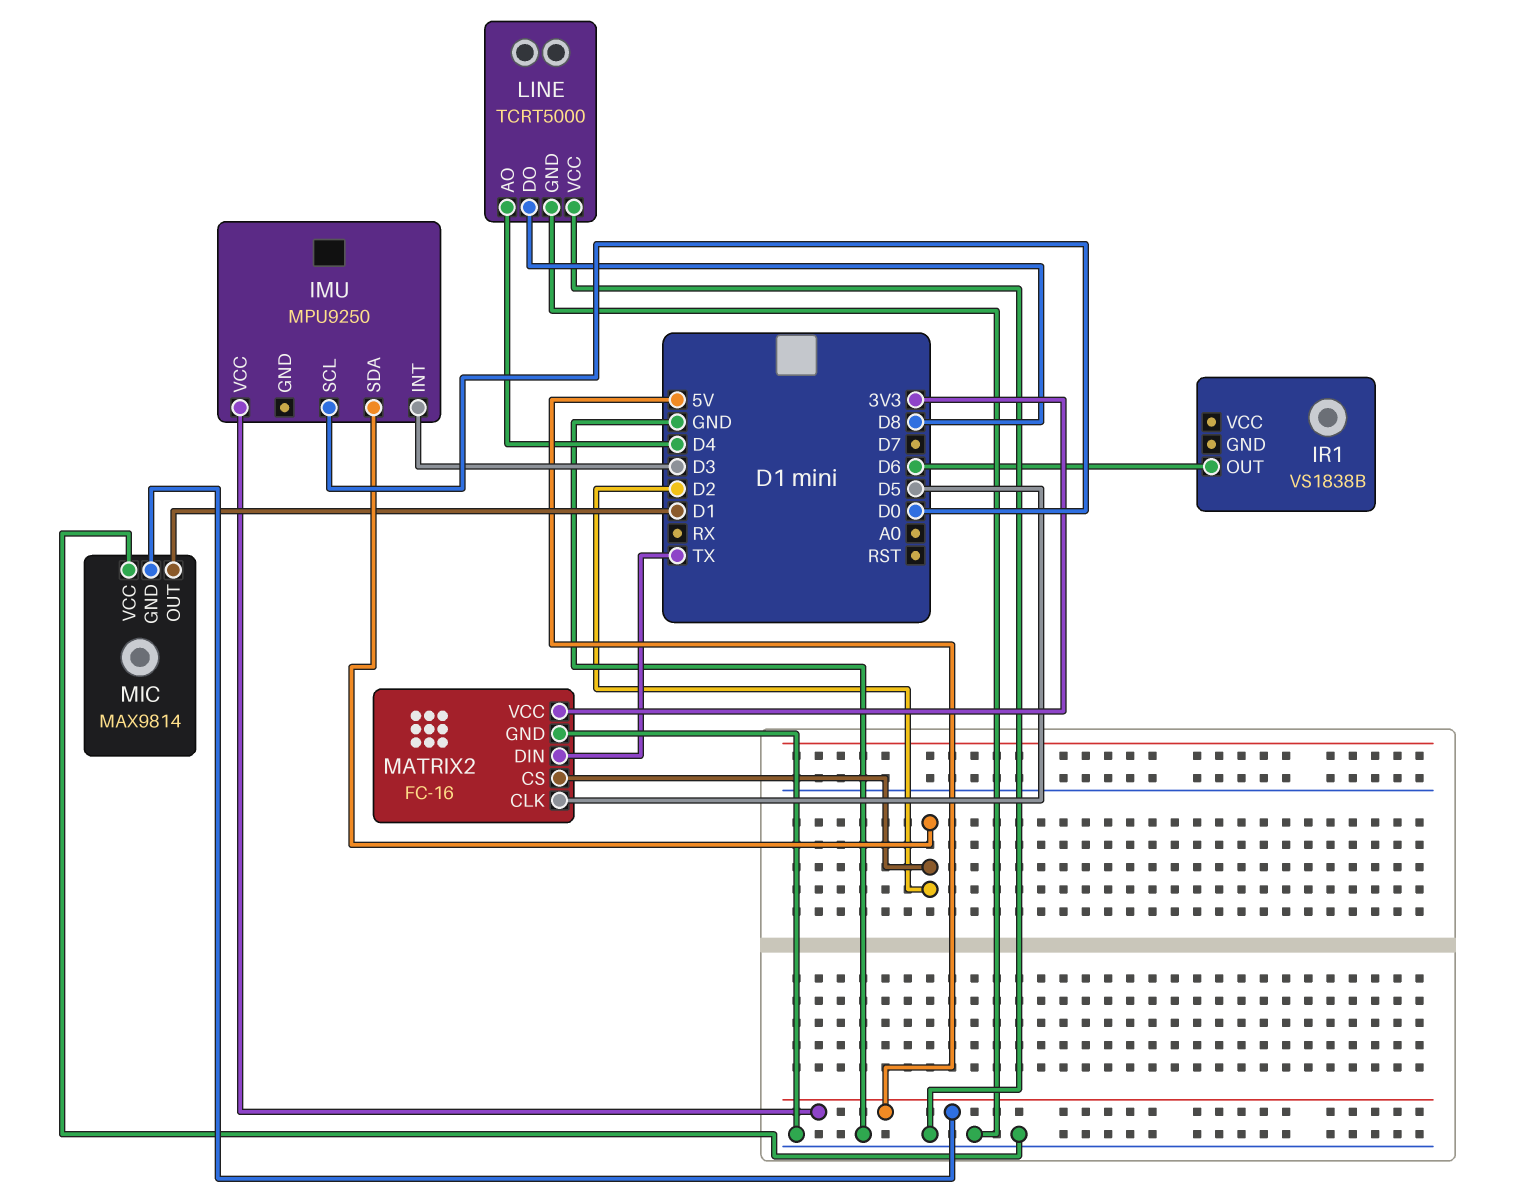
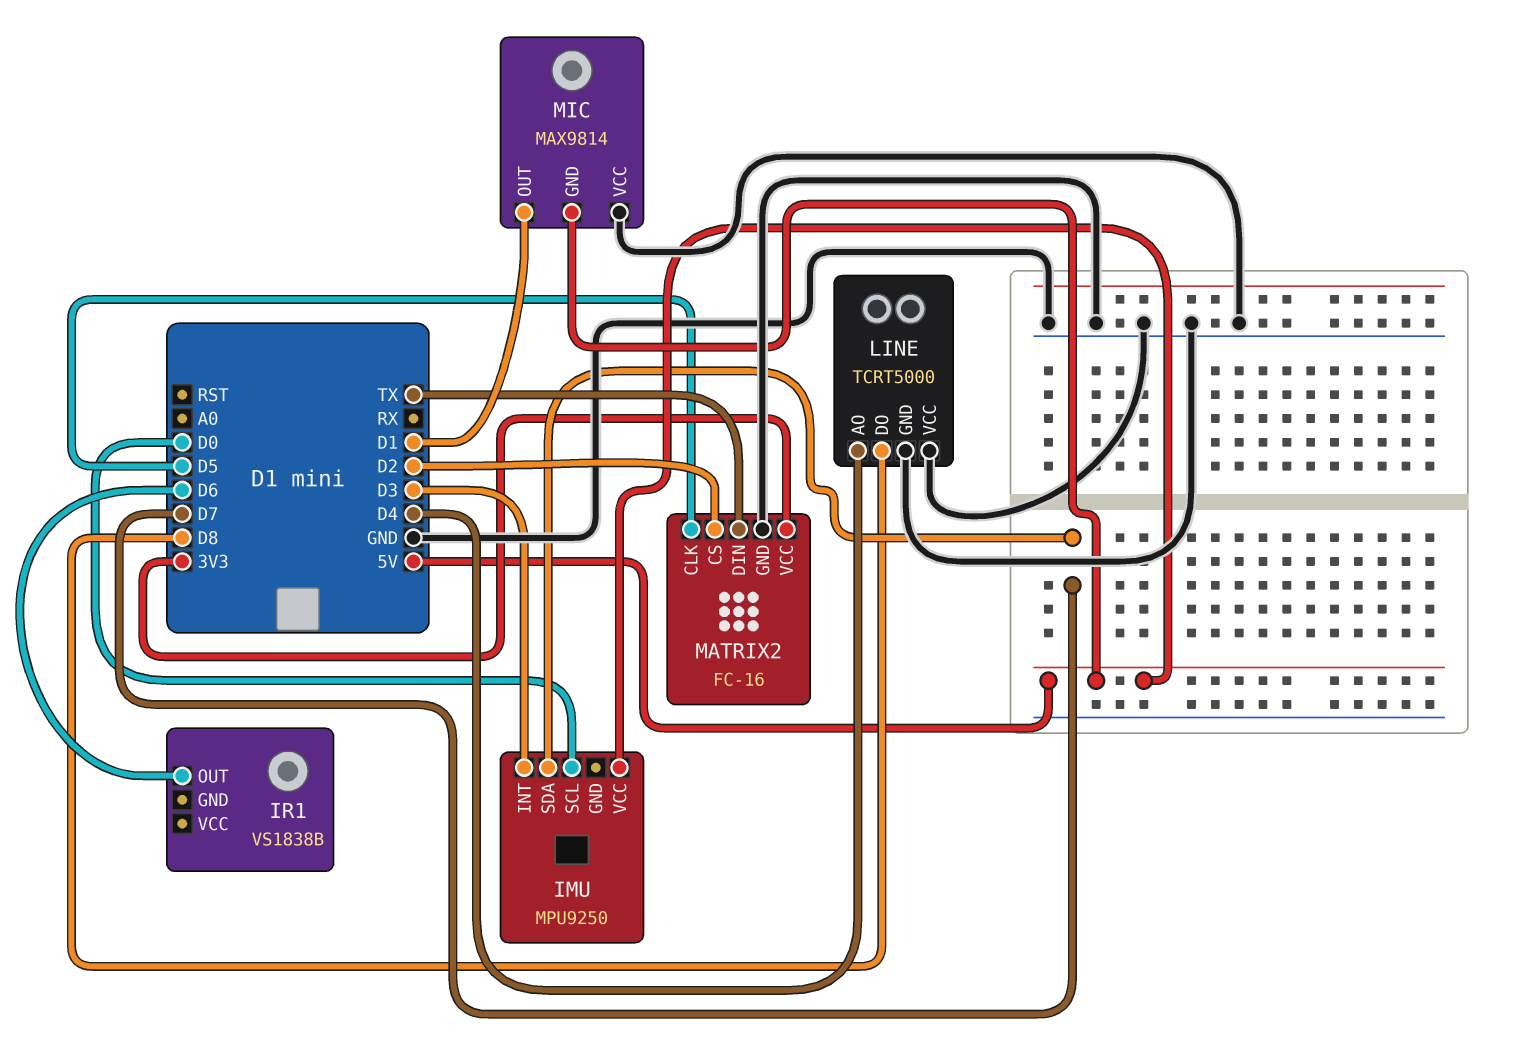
IMU pin SDA: D2 -> D7

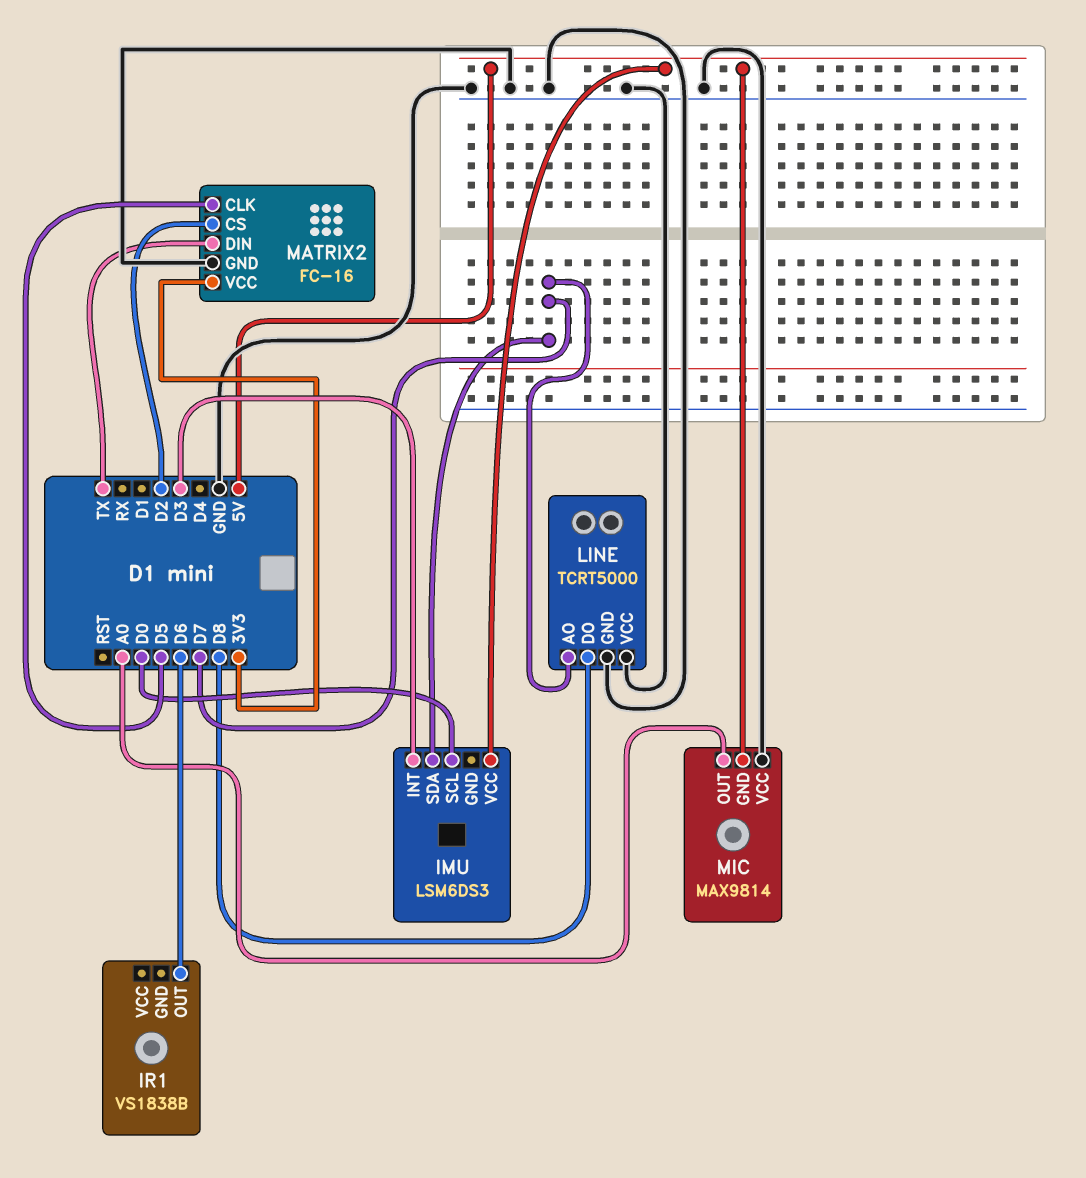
IMU: MPU9250 -> LSM6DS3
LINE pin AO: D4 -> D7
MIC pin OUT: D1 -> A0

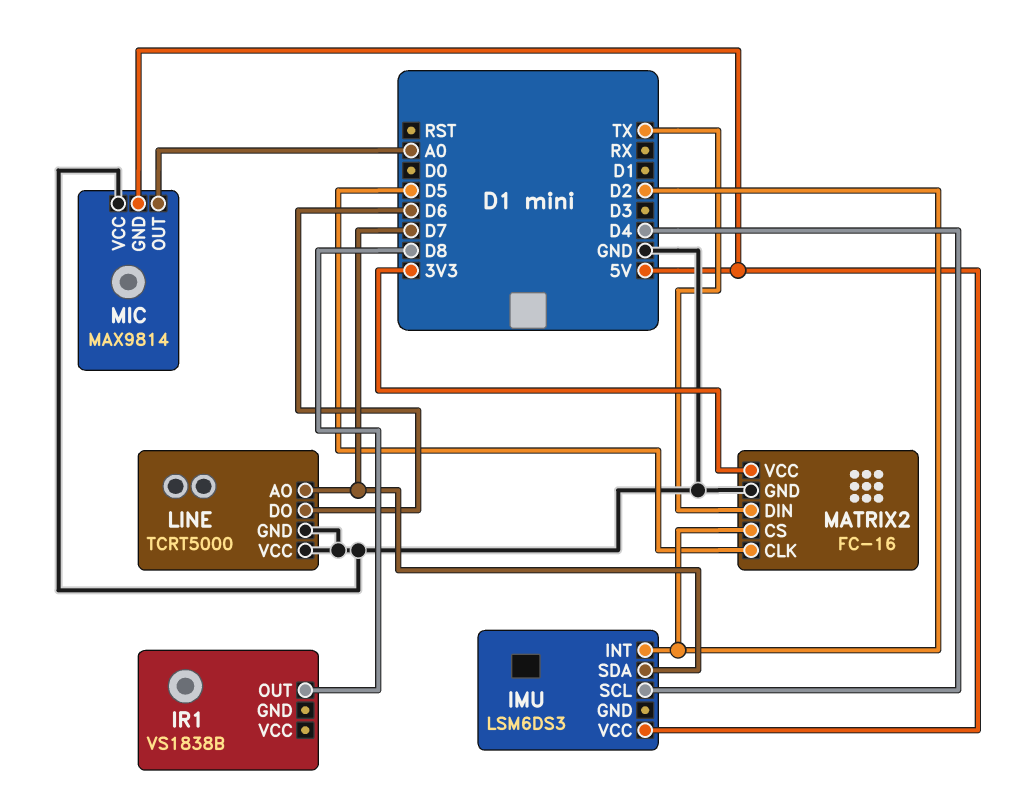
IMU pin INT: D3 -> D2
IMU pin SCL: D0 -> D4
IR1 pin OUT: D6 -> D8
LINE pin DO: D8 -> D6

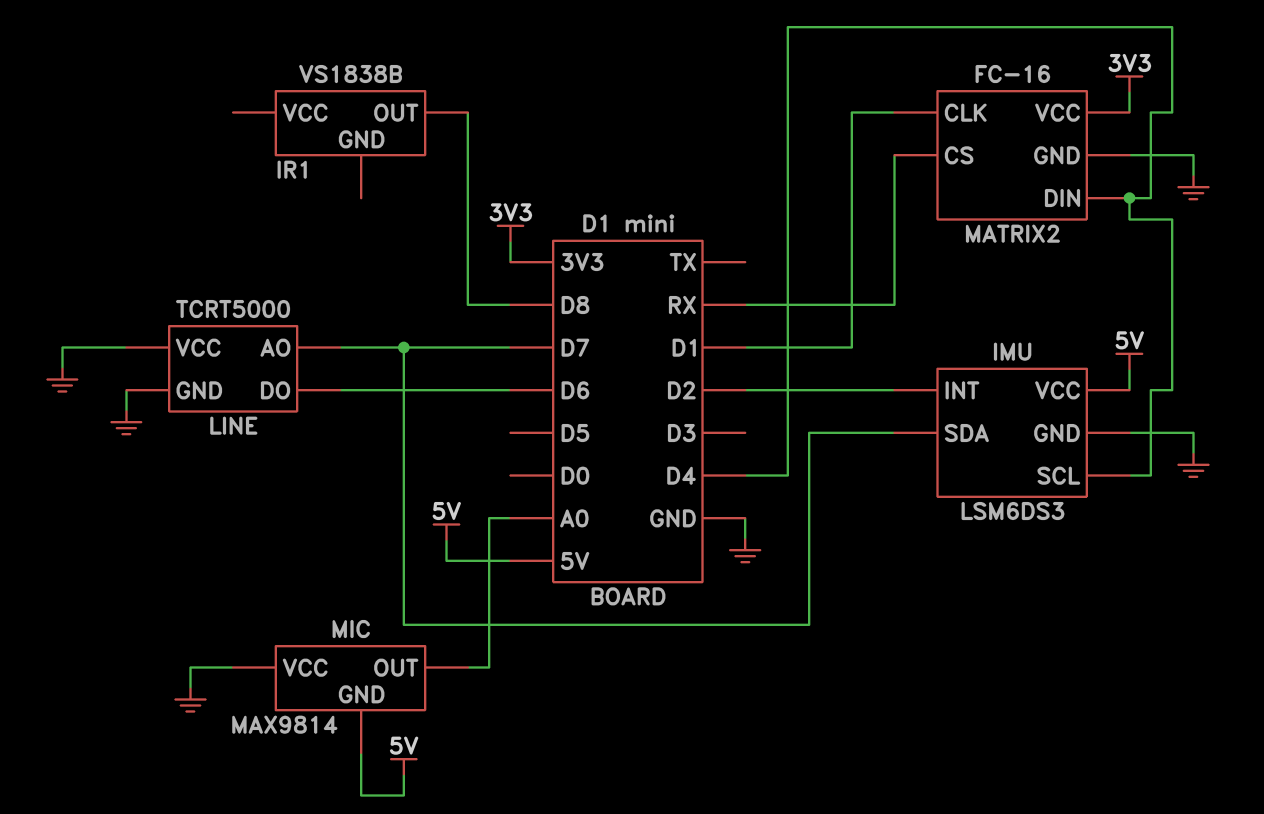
IMU pin GND: none -> GND
MATRIX2 pin CLK: D5 -> D1
MATRIX2 pin CS: D2 -> RX
MATRIX2 pin DIN: TX -> D4

